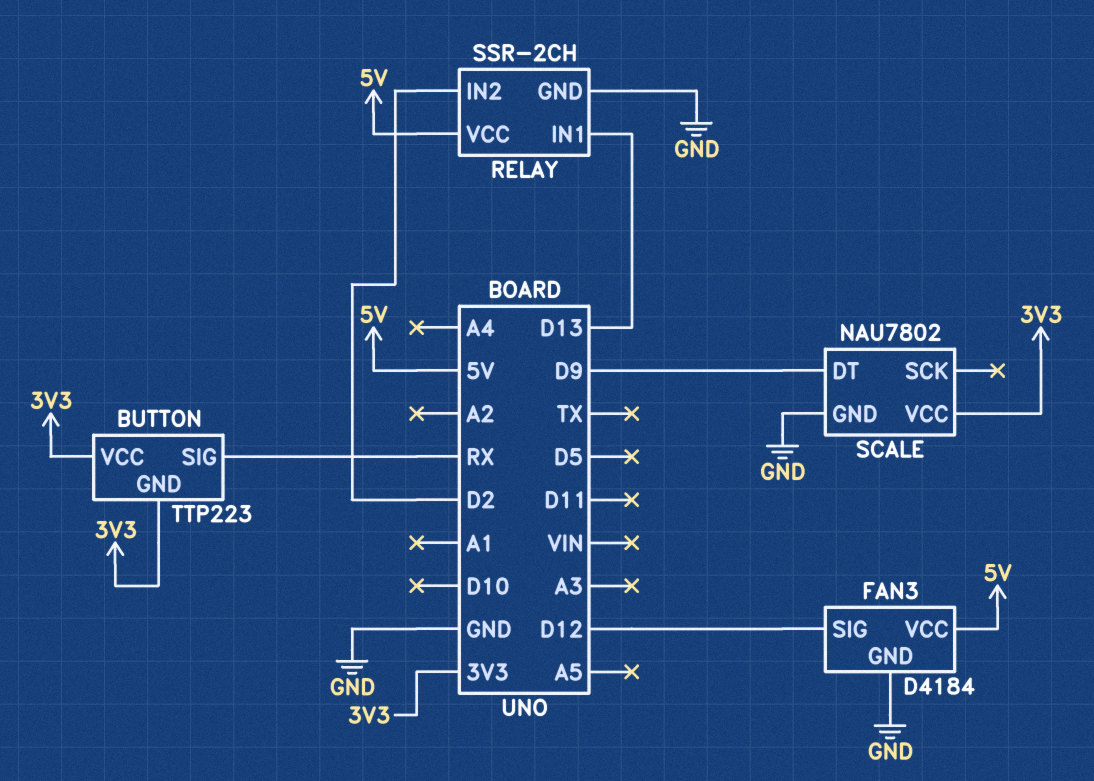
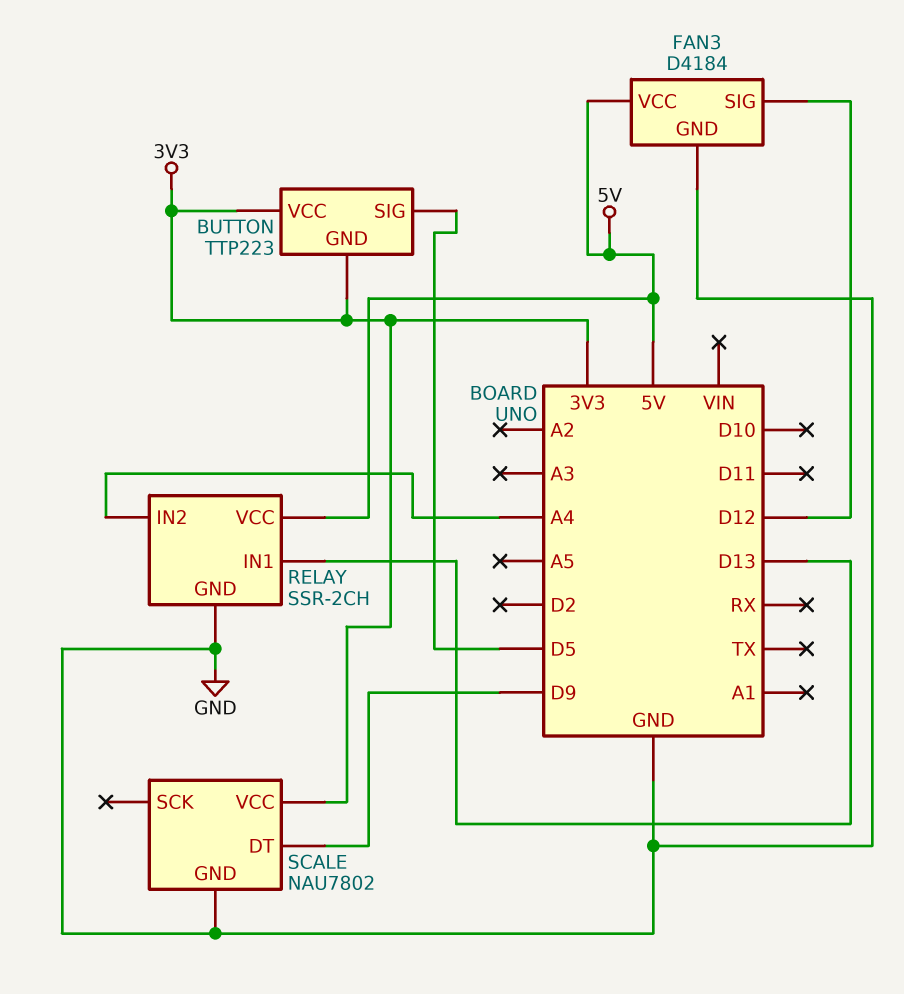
BUTTON pin SIG: RX -> D5
RELAY pin IN2: D2 -> A4

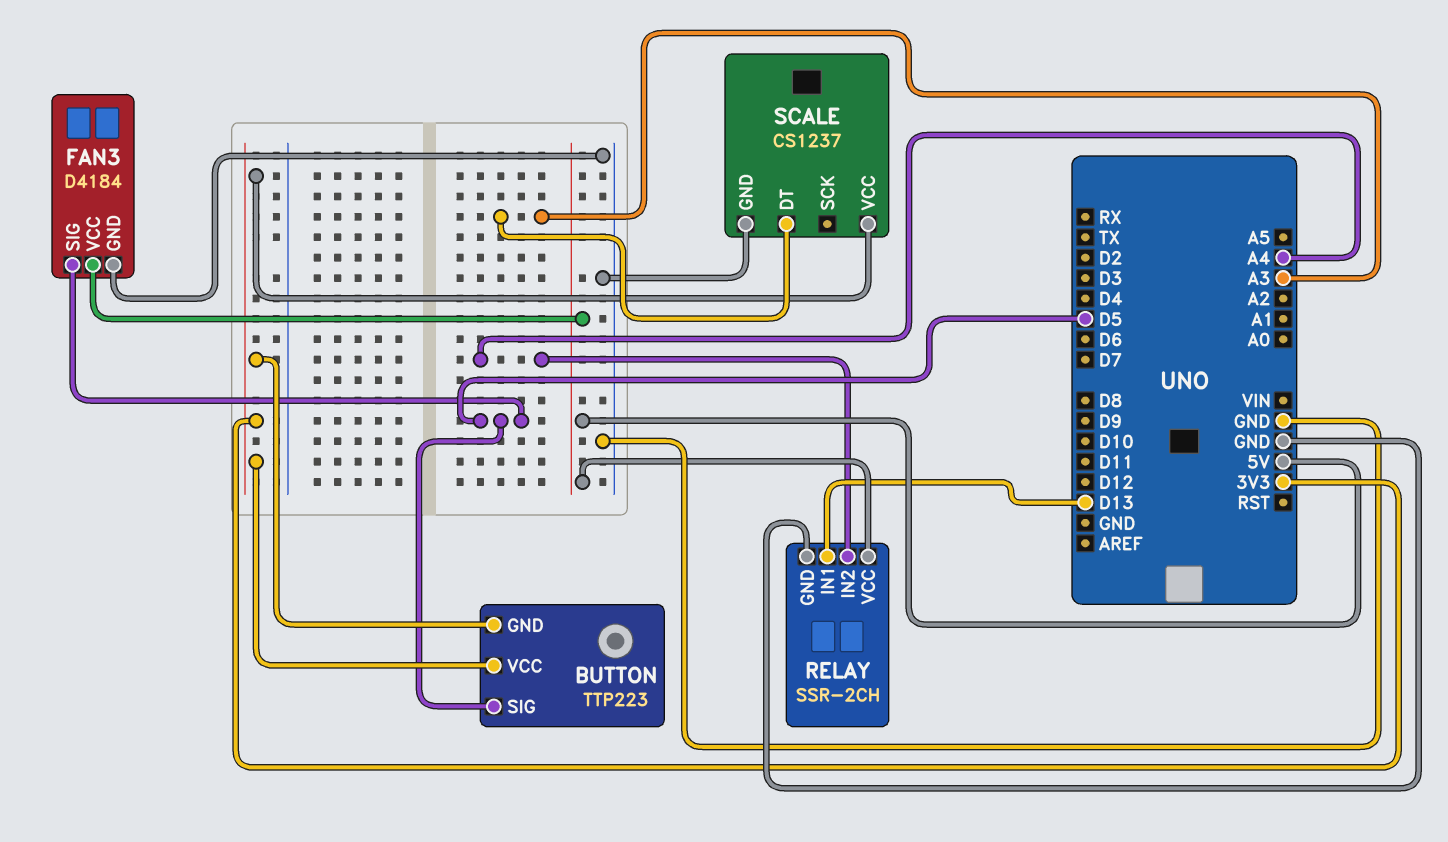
FAN3 pin SIG: D12 -> D5
SCALE: NAU7802 -> CS1237
SCALE pin DT: D9 -> A3

